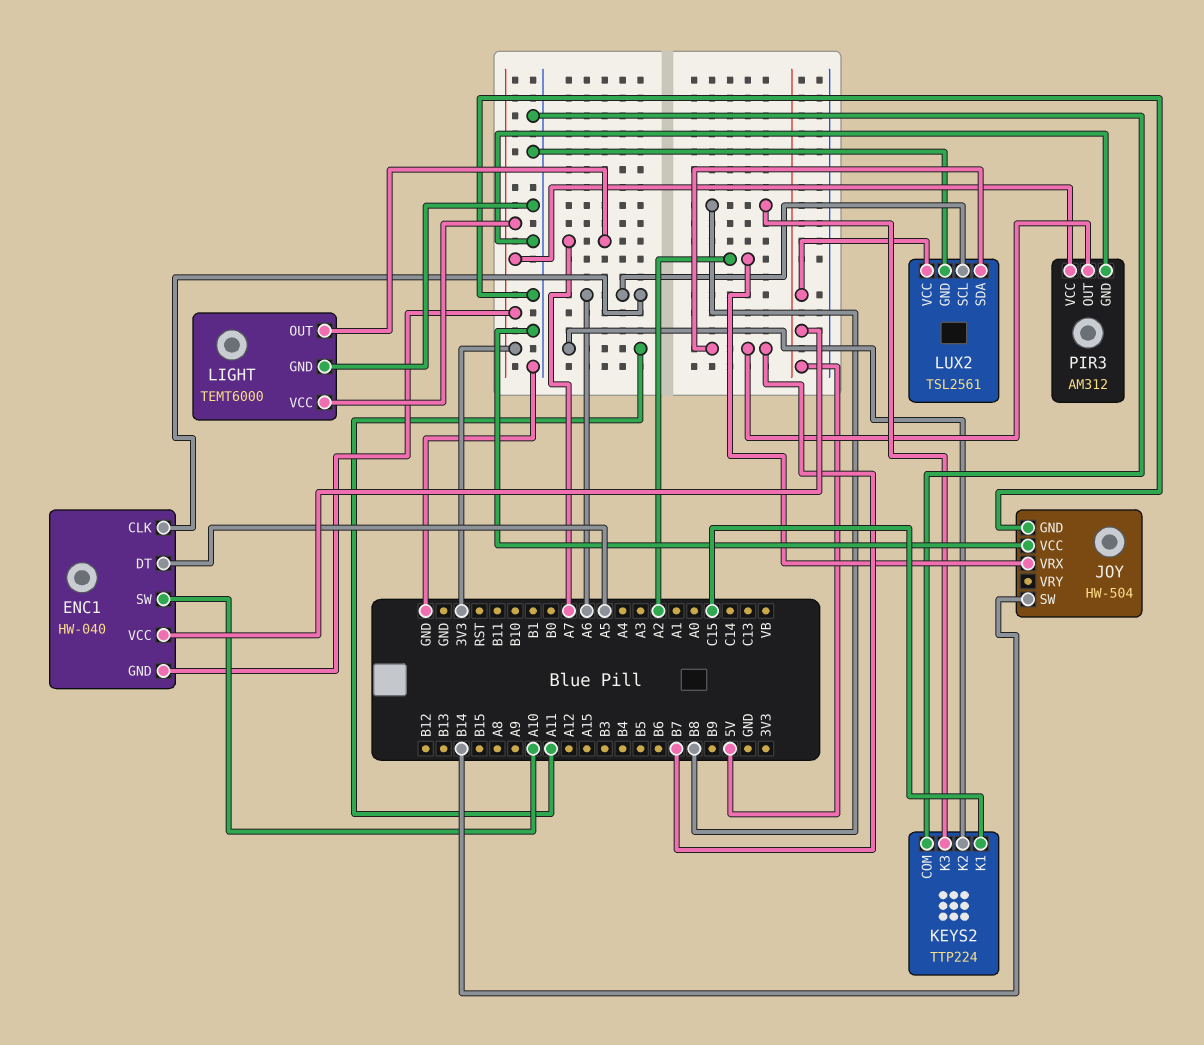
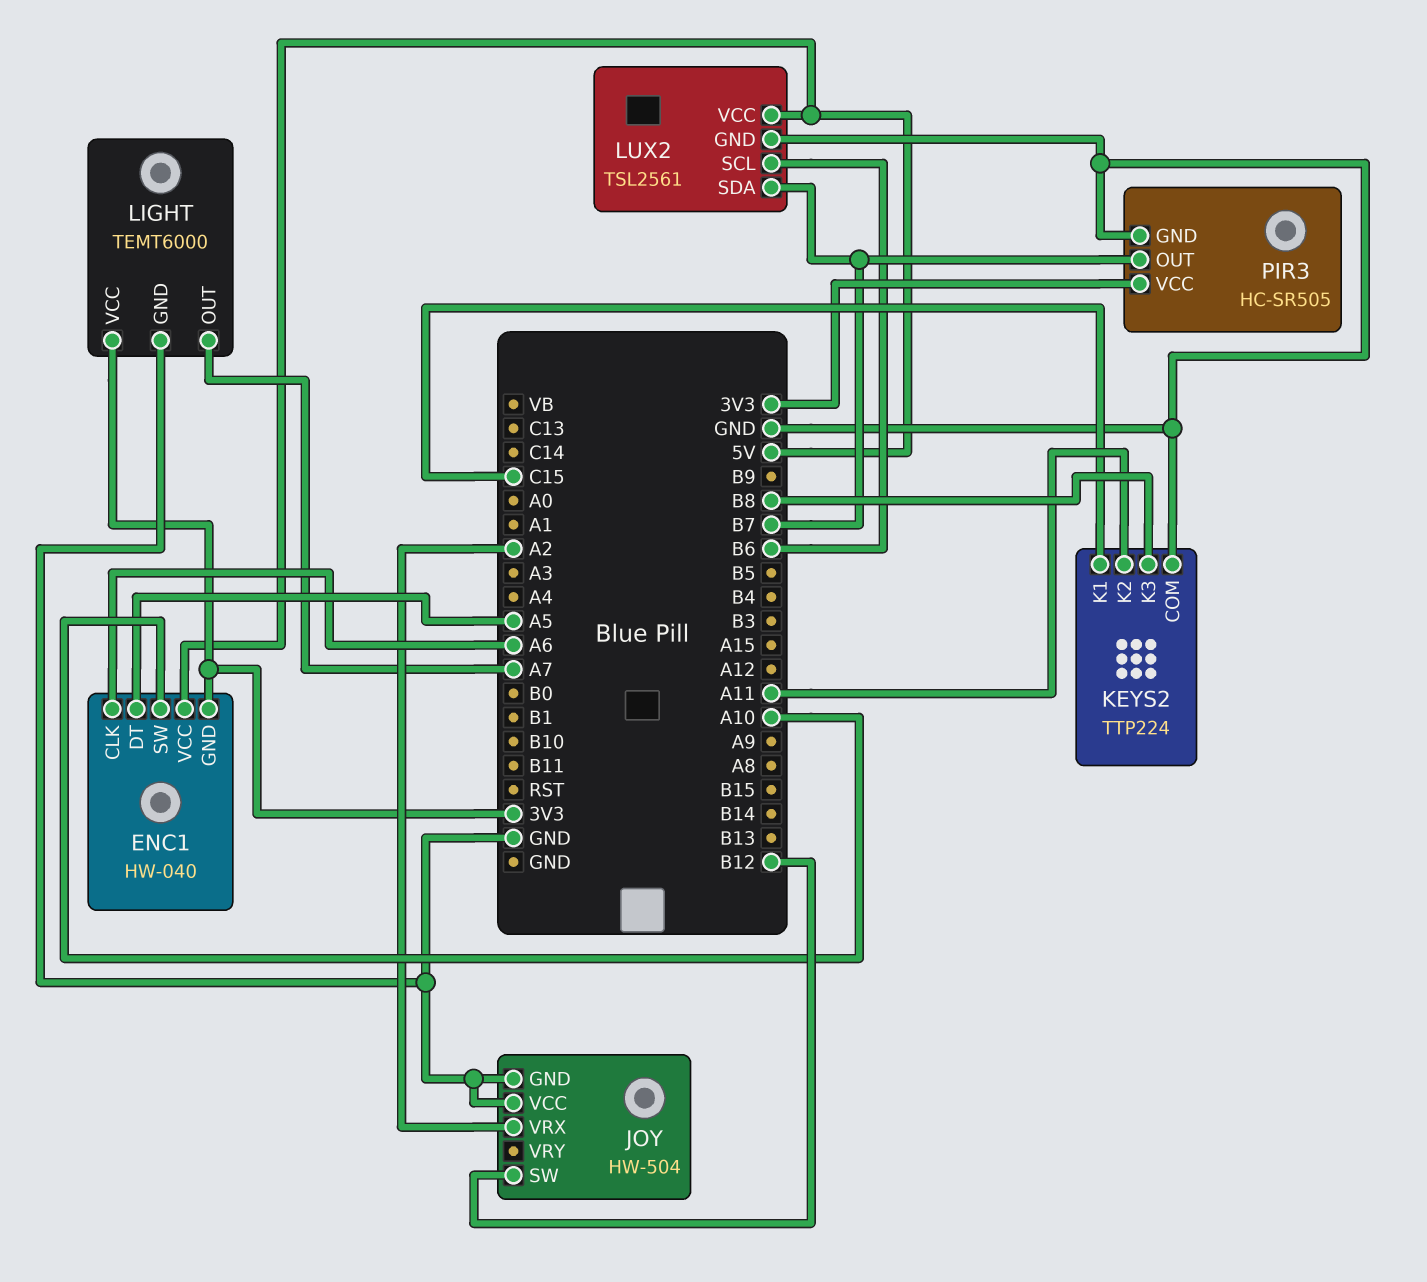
JOY pin SW: B14 -> B12
LUX2 pin SCL: A6 -> B6
PIR3: AM312 -> HC-SR505

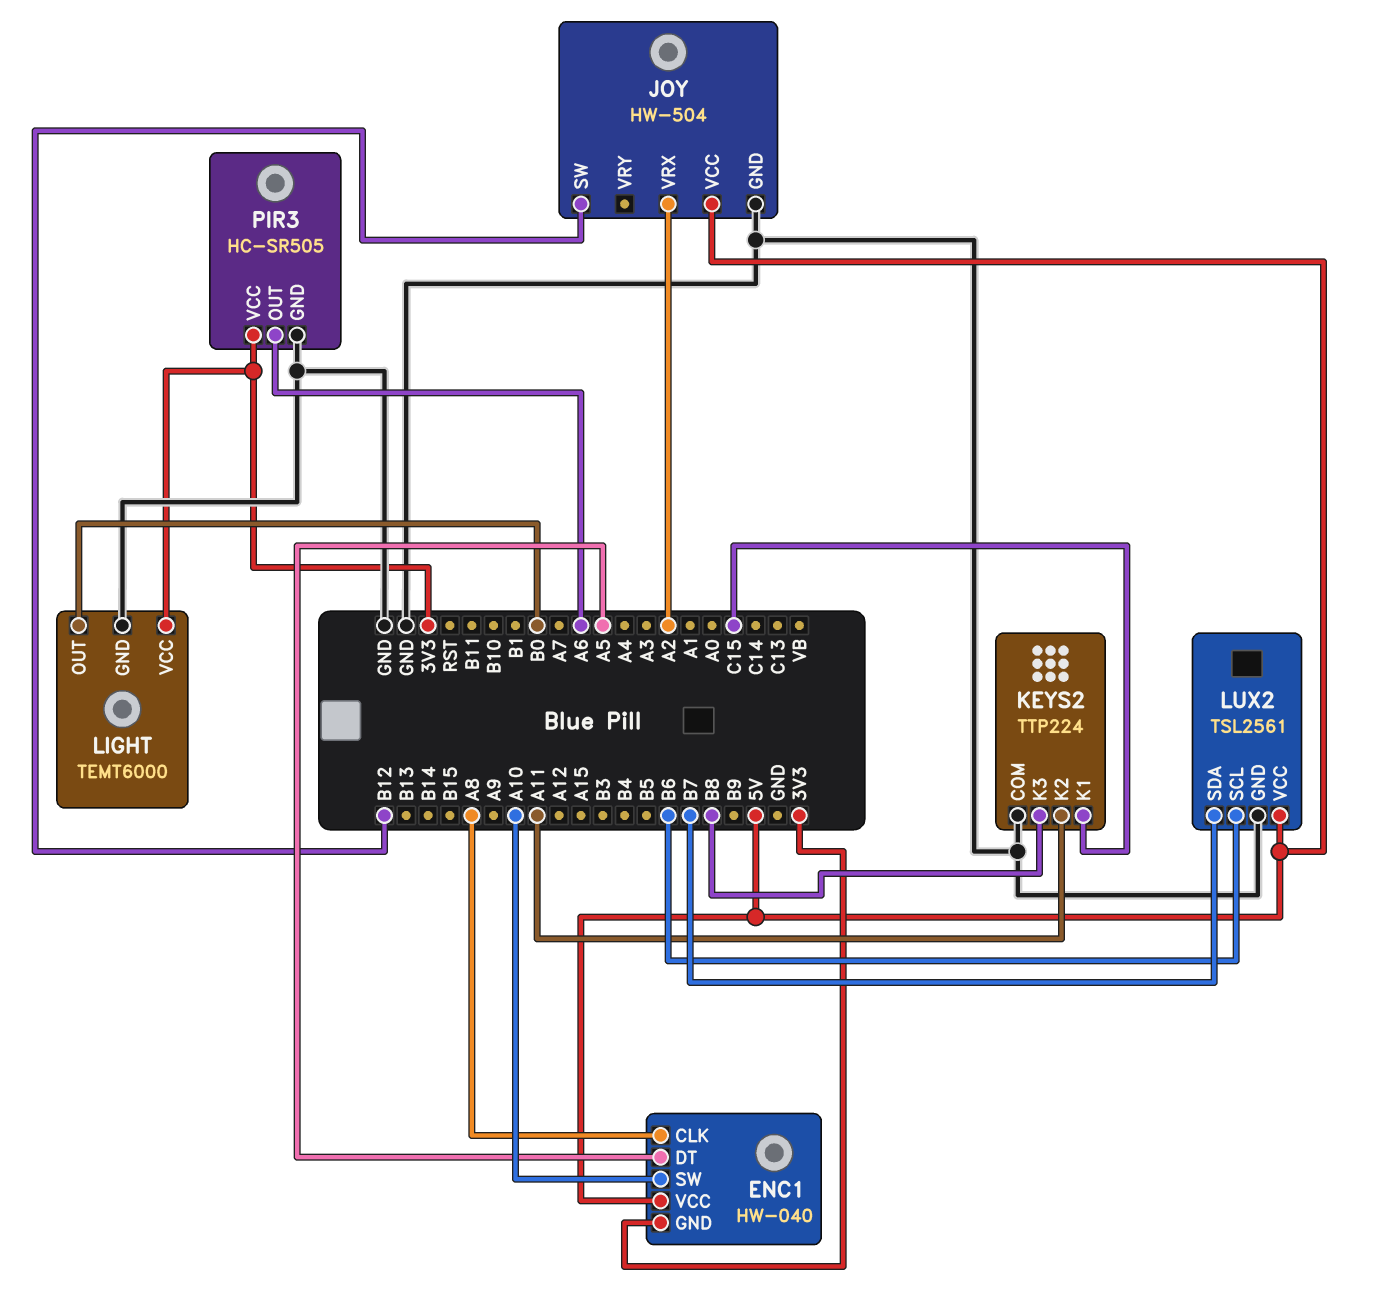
ENC1 pin CLK: A6 -> A8
JOY pin VCC: GND -> 5V
LIGHT pin OUT: A7 -> B0
PIR3 pin OUT: B7 -> A6

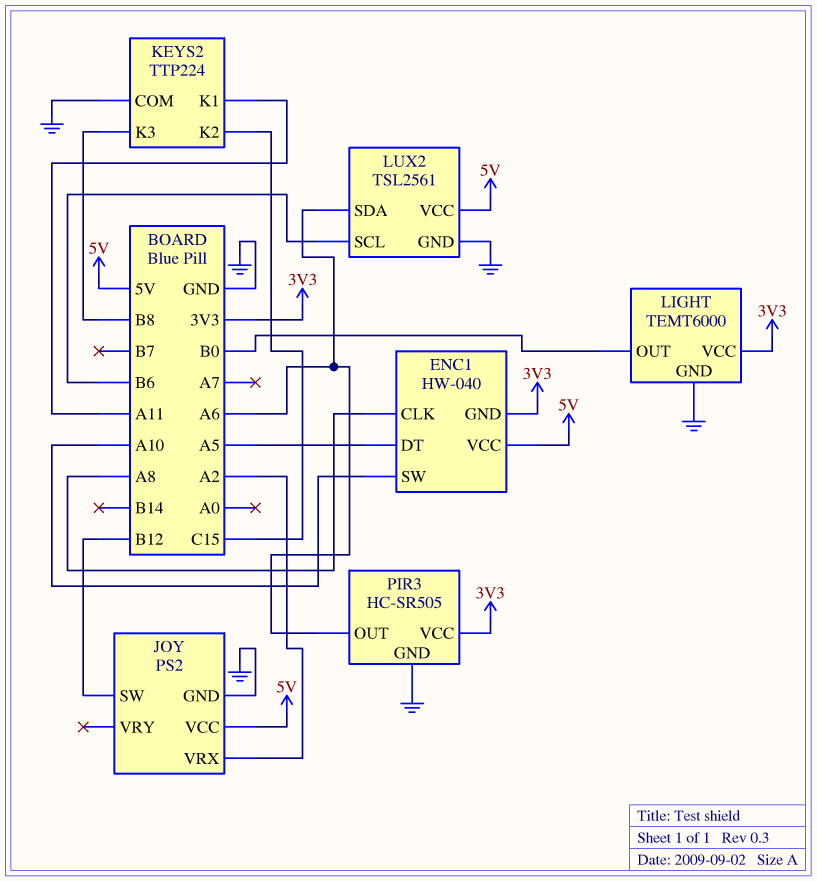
JOY: HW-504 -> PS2
KEYS2 pin K1: C15 -> A11
KEYS2 pin K2: A11 -> C15
LUX2 pin SDA: B7 -> A6

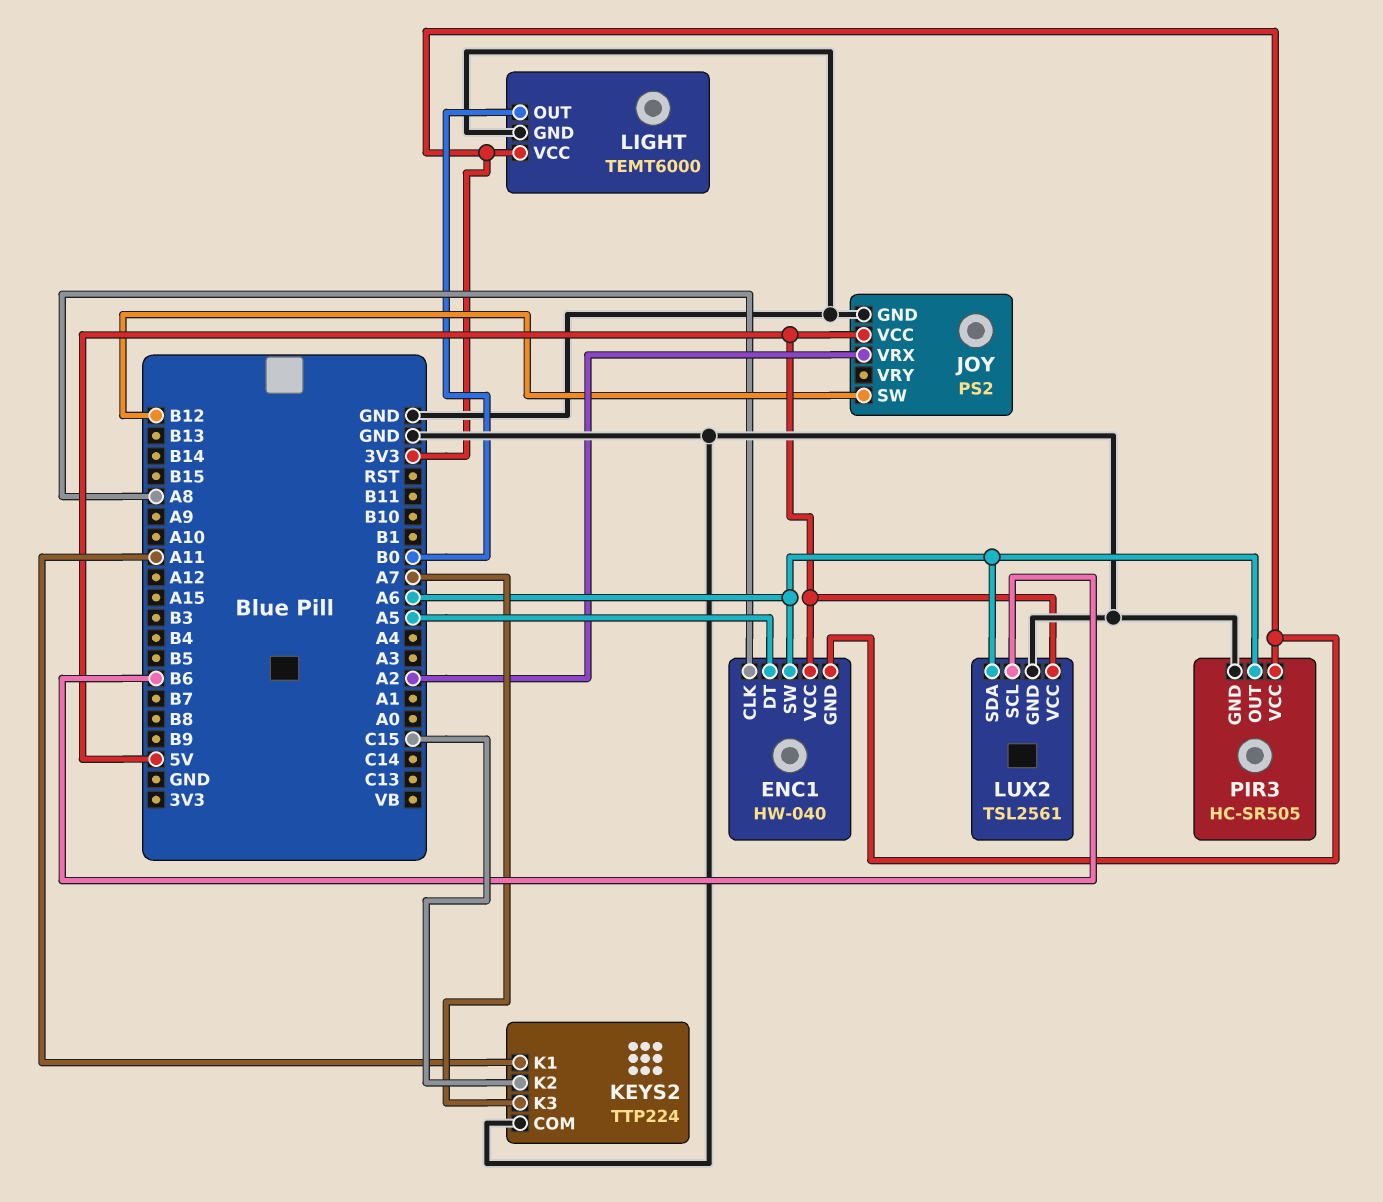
ENC1 pin SW: A10 -> A6
KEYS2 pin K3: B8 -> A7

